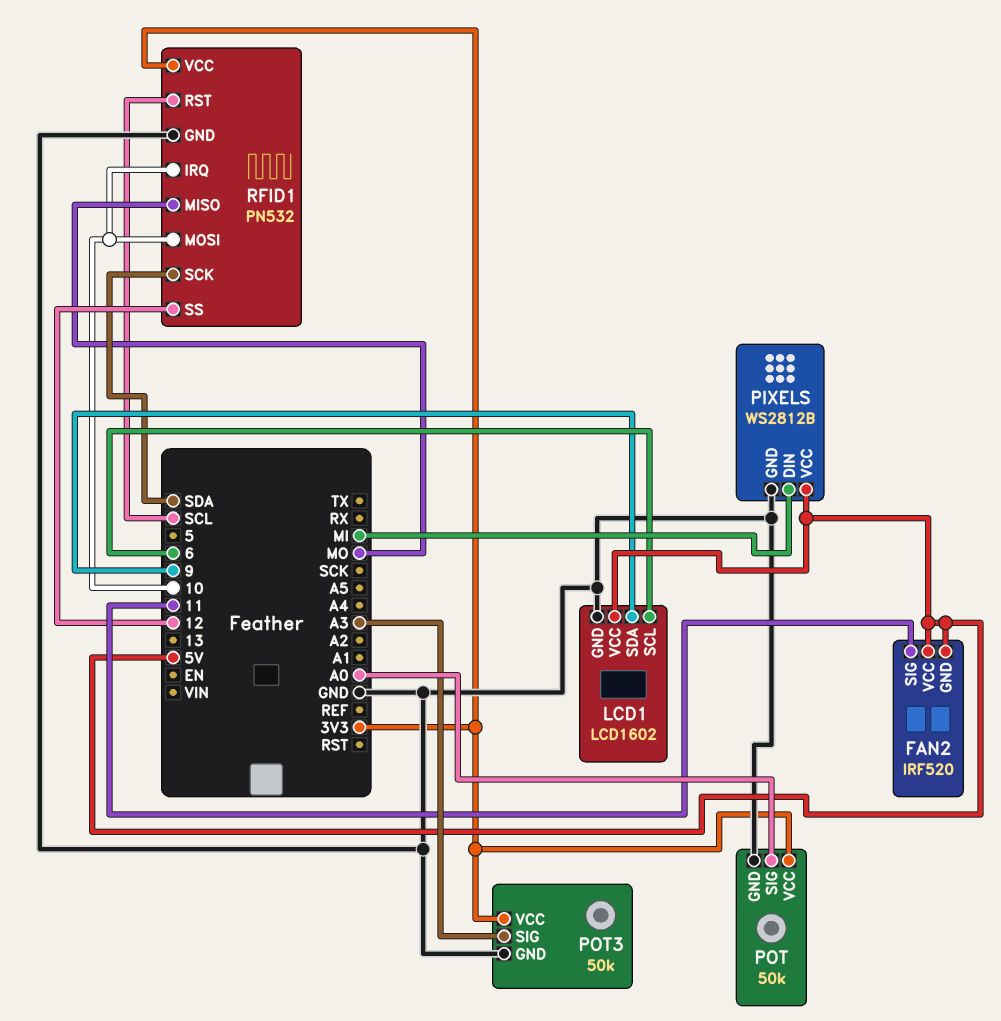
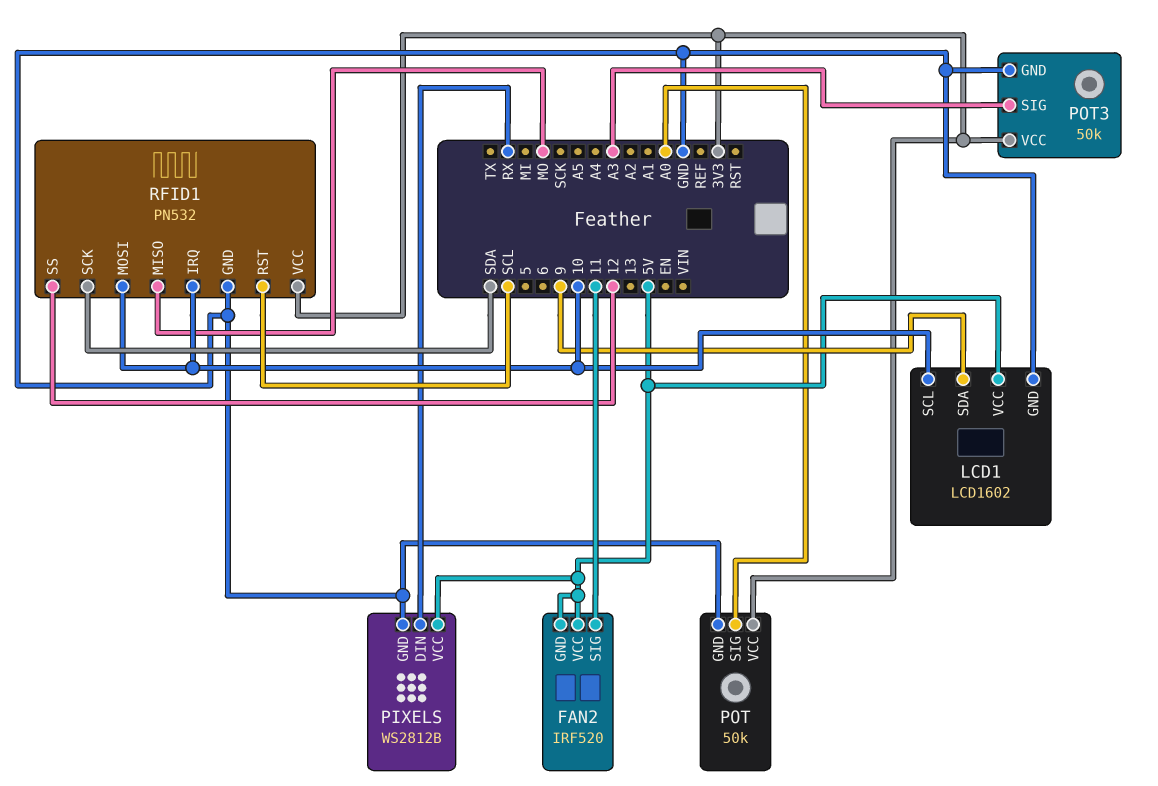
LCD1 pin SCL: 6 -> 10
PIXELS pin DIN: MI -> RX

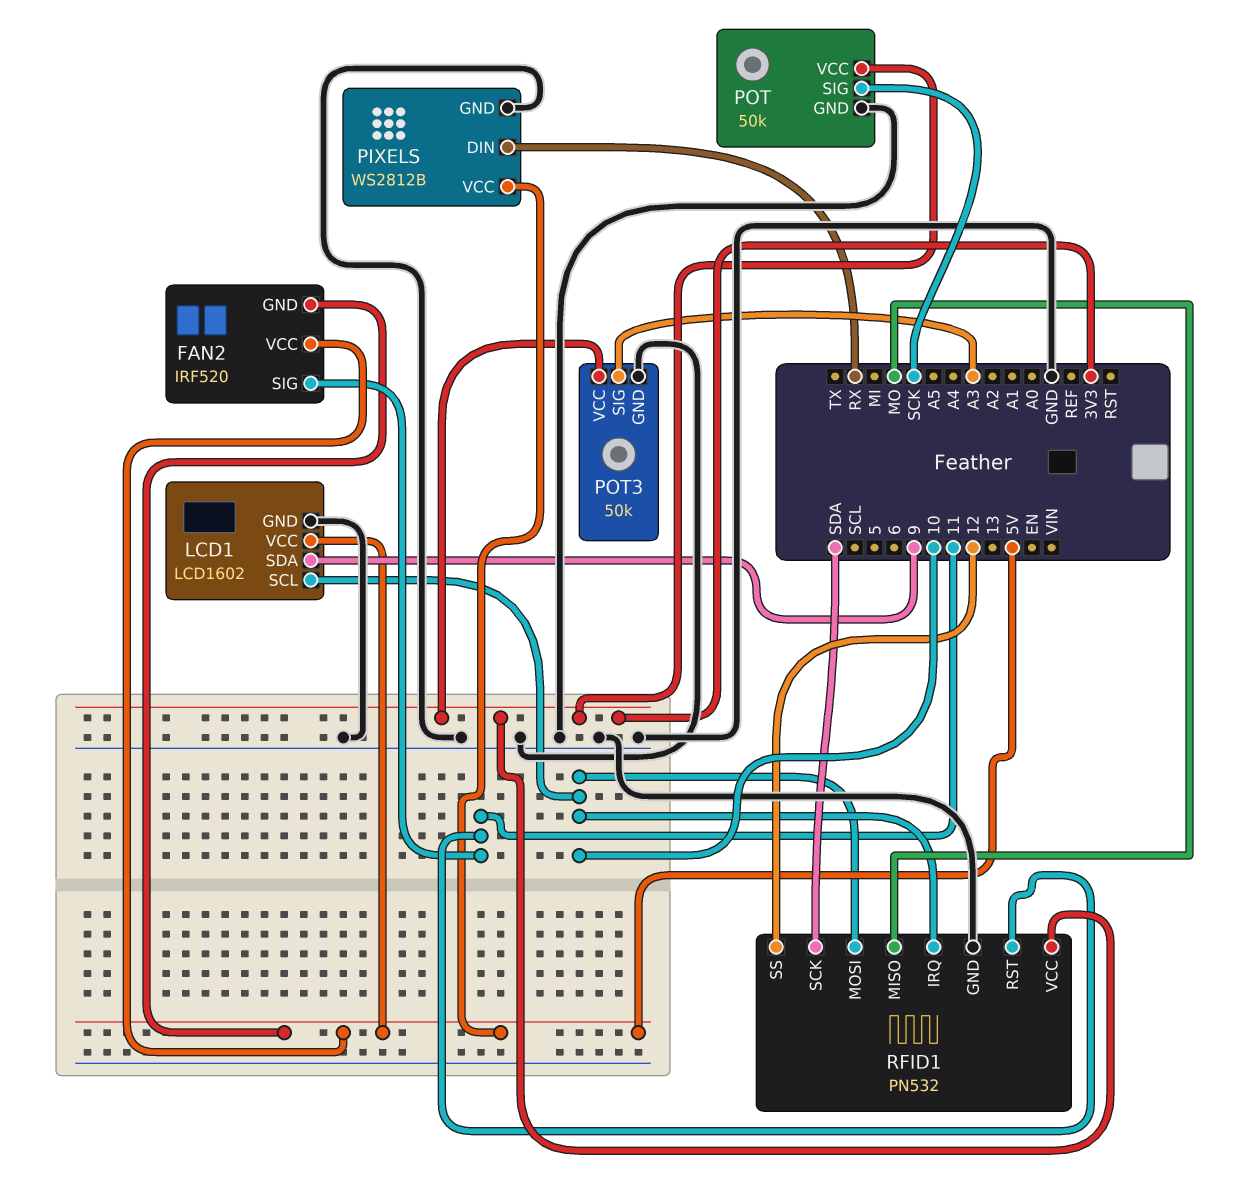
POT pin SIG: A0 -> SCK
RFID1 pin RST: SCL -> 11

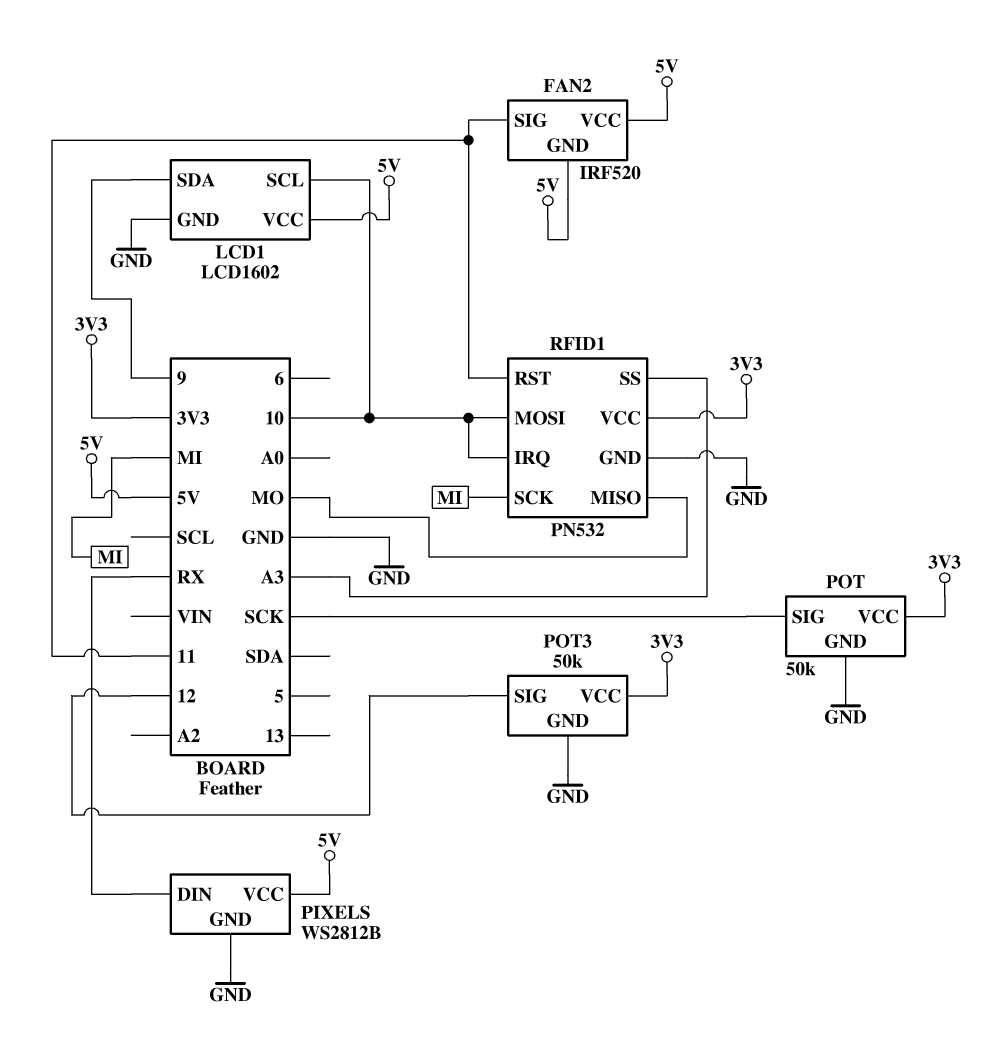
POT3 pin SIG: A3 -> 12
RFID1 pin SCK: SDA -> MI
RFID1 pin SS: 12 -> A3

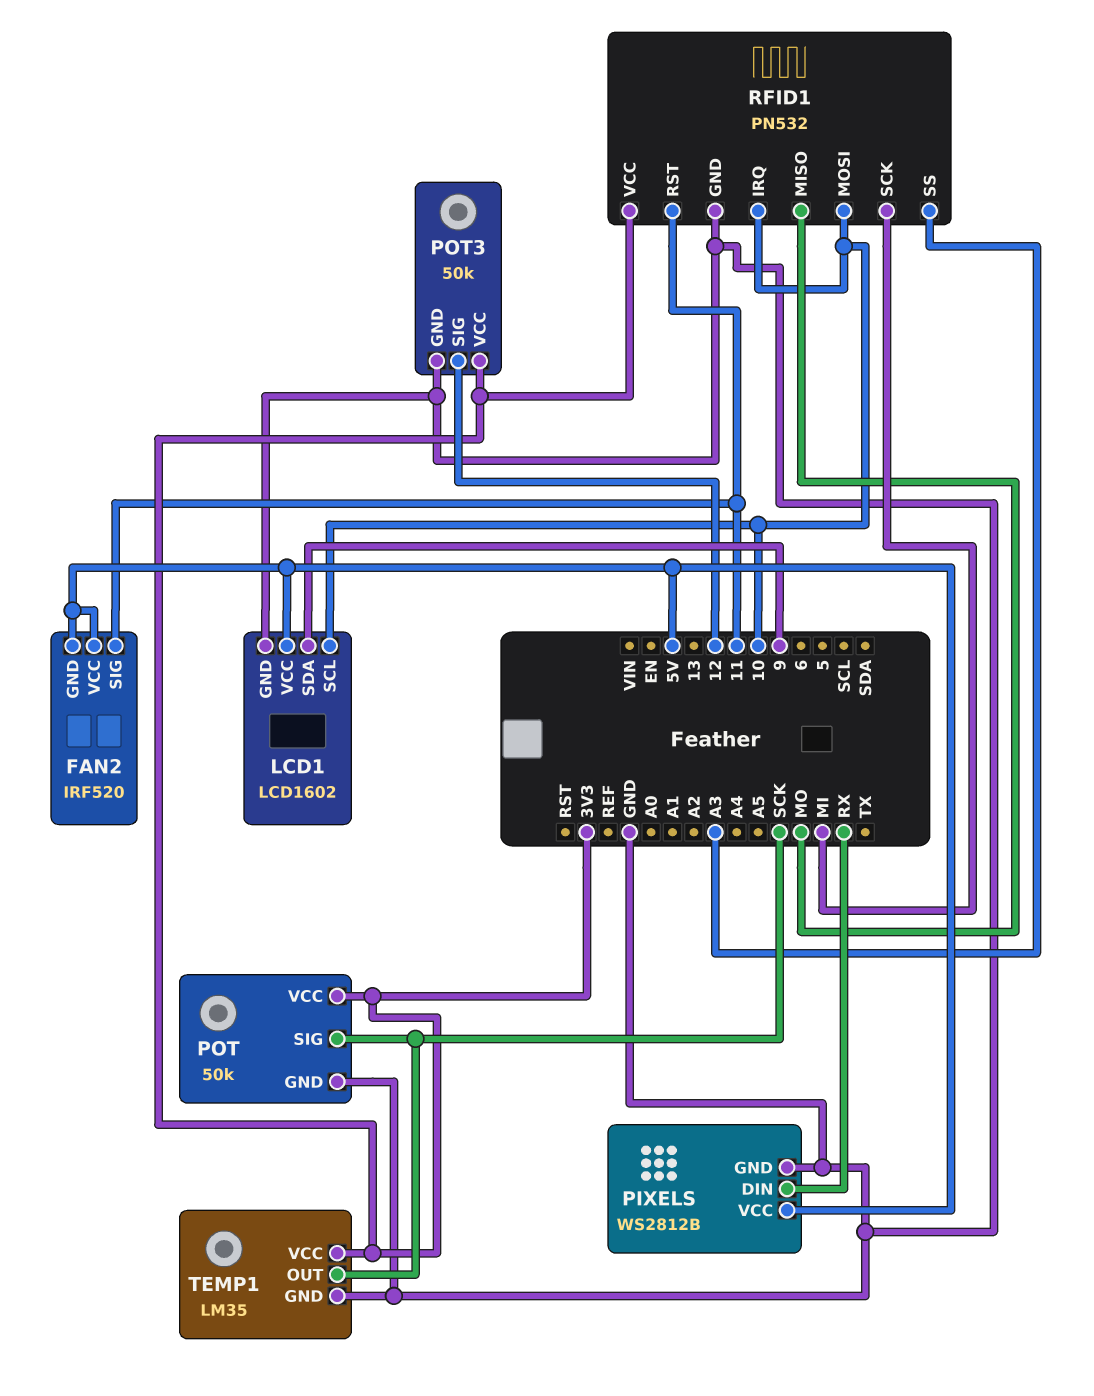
TEMP1: none -> LM35
TEMP1 pin GND: none -> GND
TEMP1 pin OUT: none -> SCK
TEMP1 pin VCC: none -> 3V3

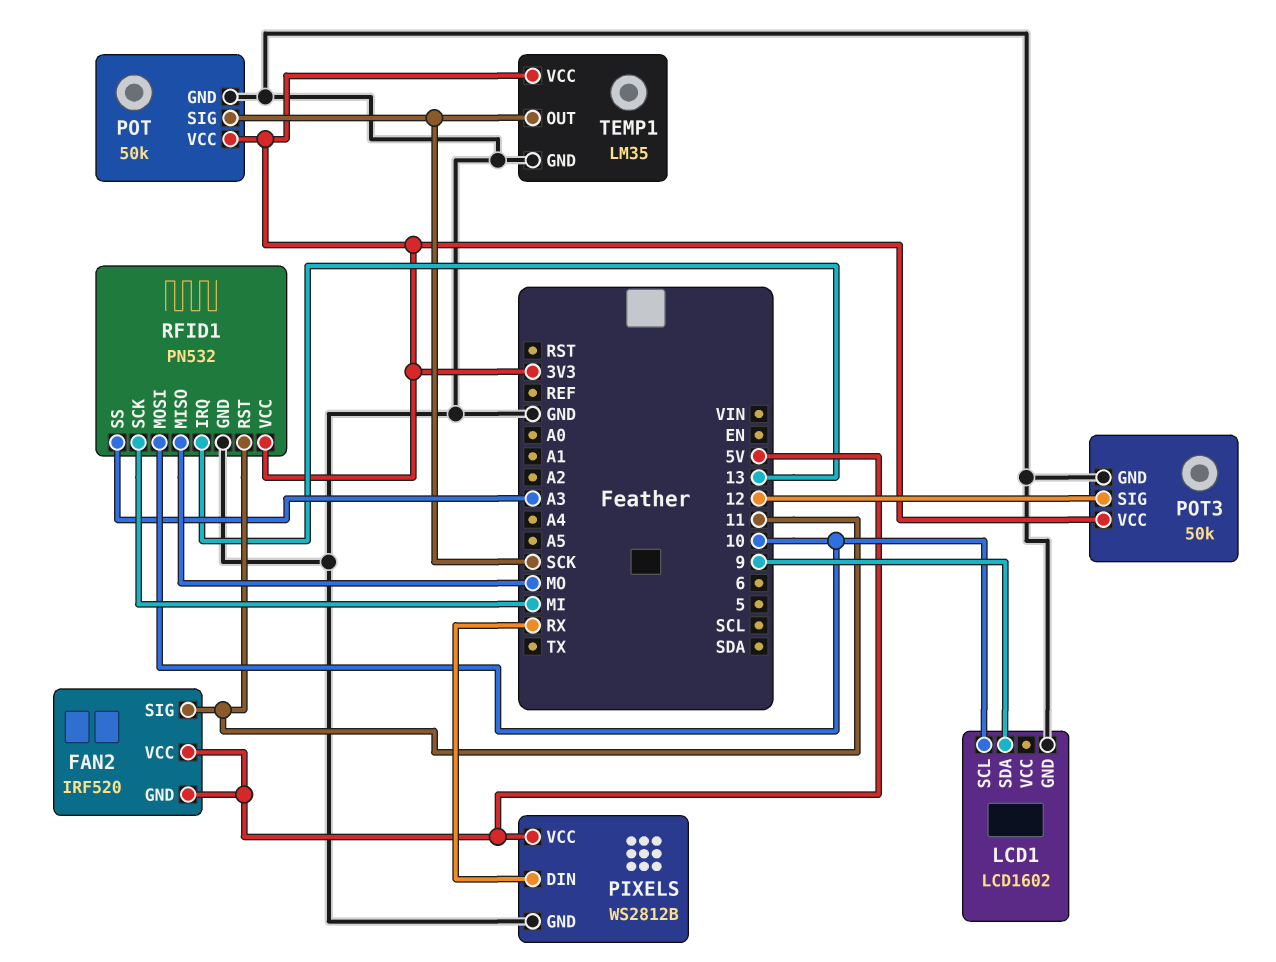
LCD1 pin VCC: 5V -> none
RFID1 pin IRQ: 10 -> 13

